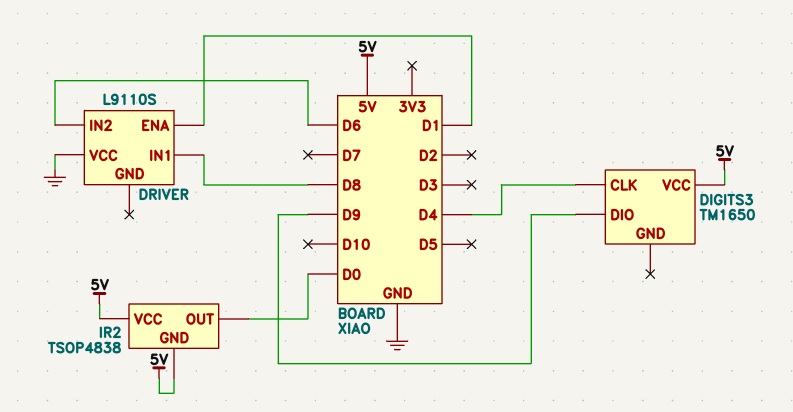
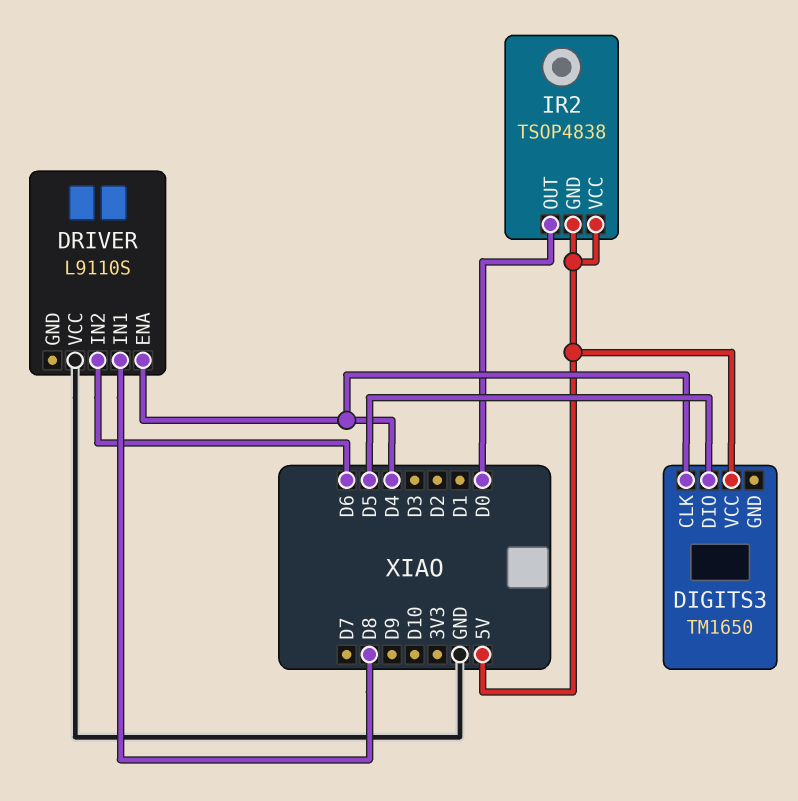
DIGITS3 pin DIO: D9 -> D5
DRIVER pin ENA: D1 -> D4

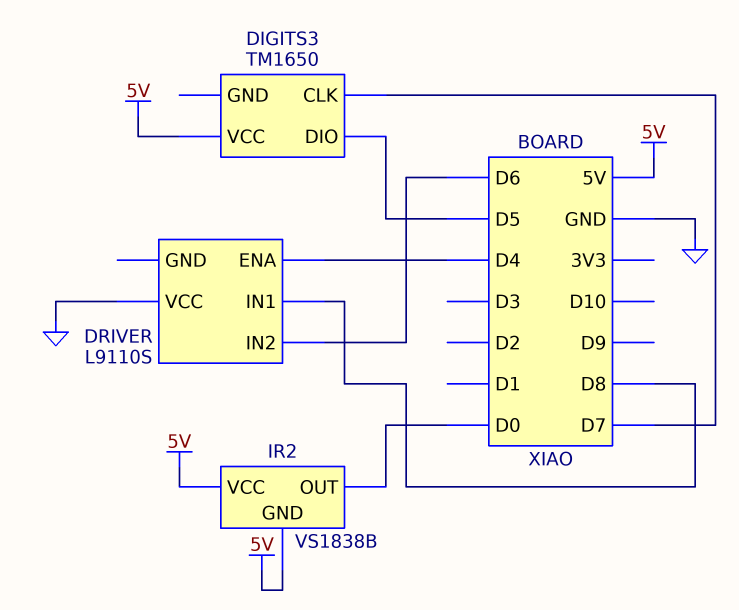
DIGITS3 pin CLK: D4 -> D7
IR2: TSOP4838 -> VS1838B

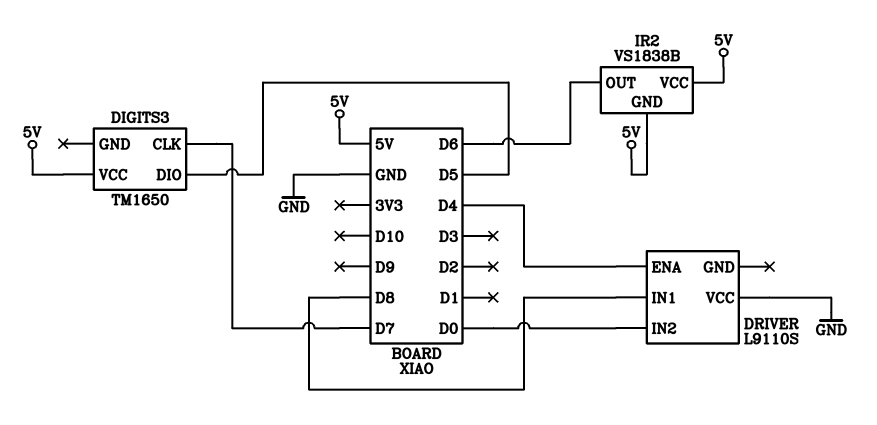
DRIVER pin IN2: D6 -> D0
IR2 pin OUT: D0 -> D6

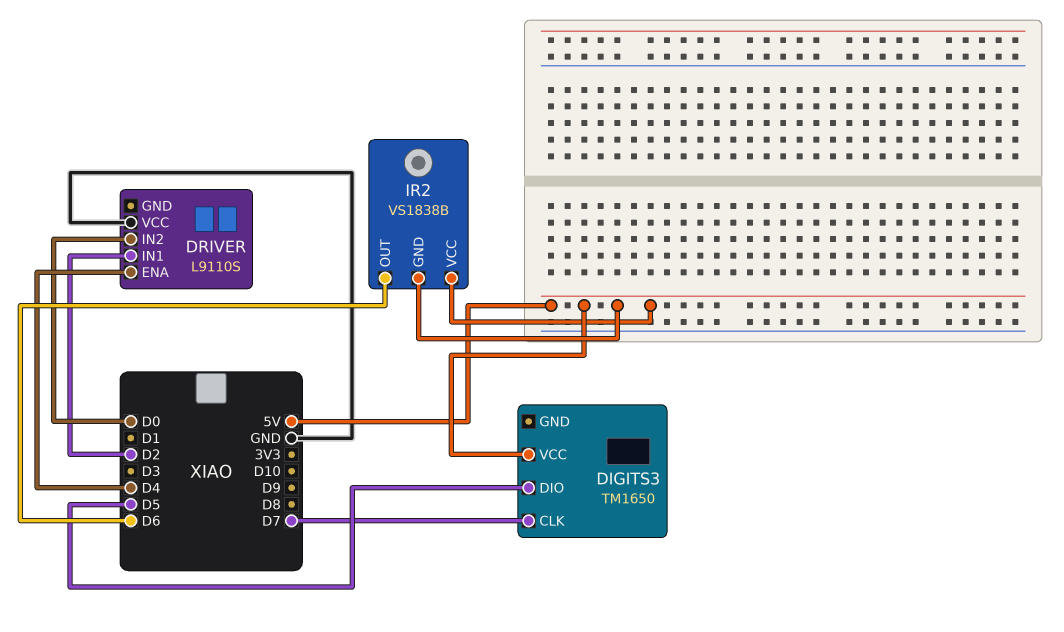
DRIVER pin IN1: D8 -> D2

